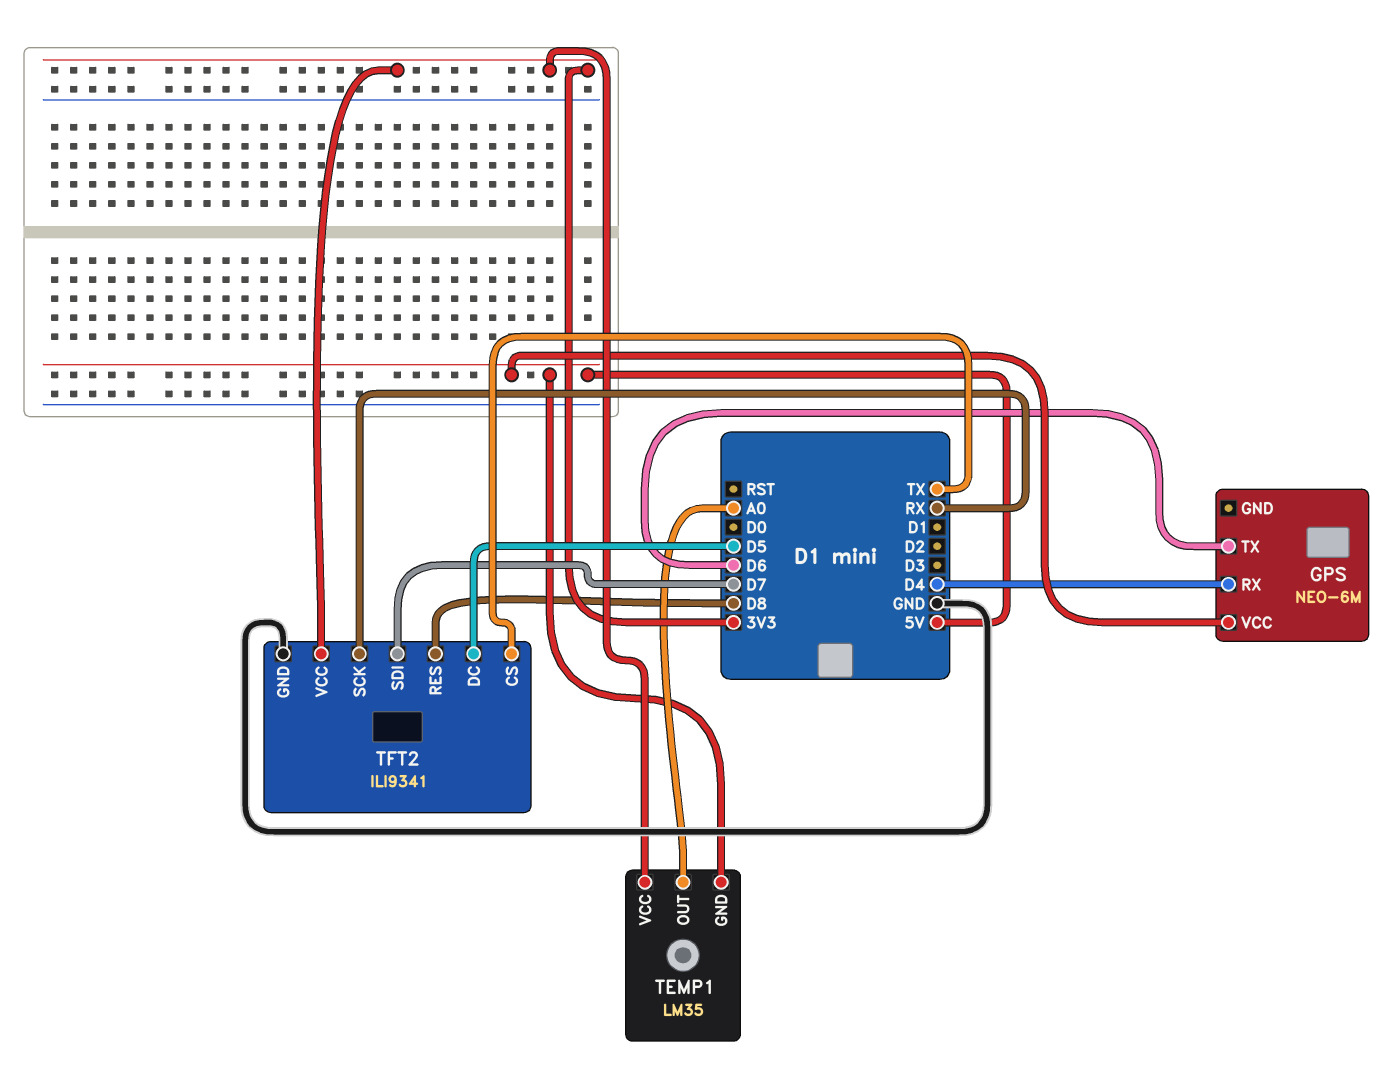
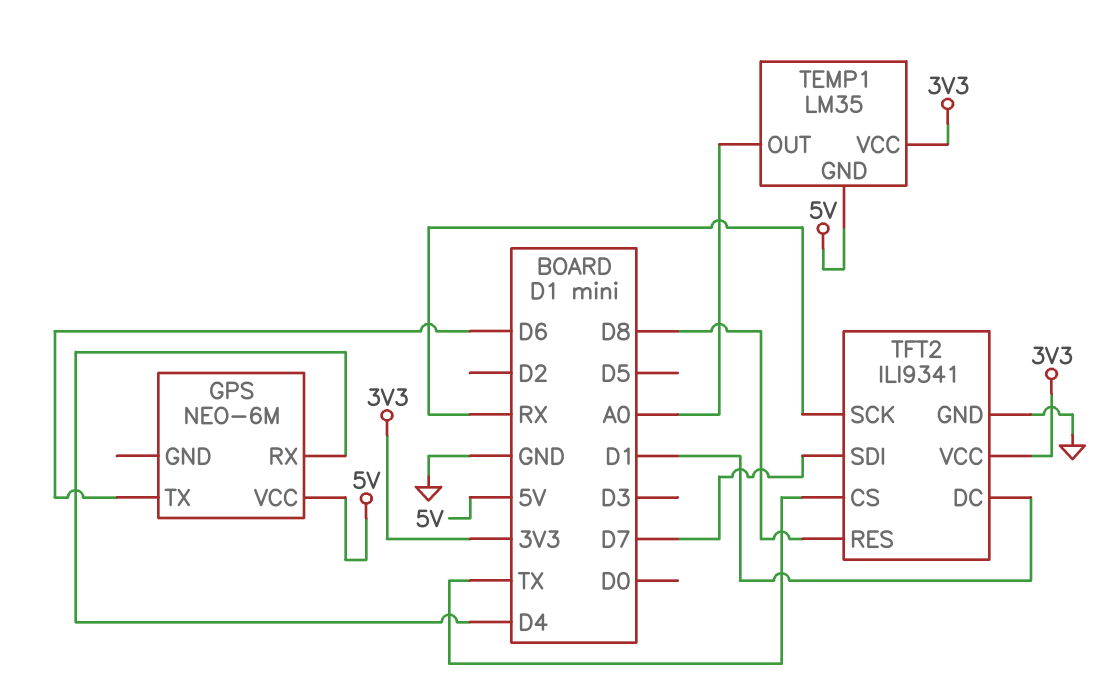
TFT2 pin DC: D5 -> D1

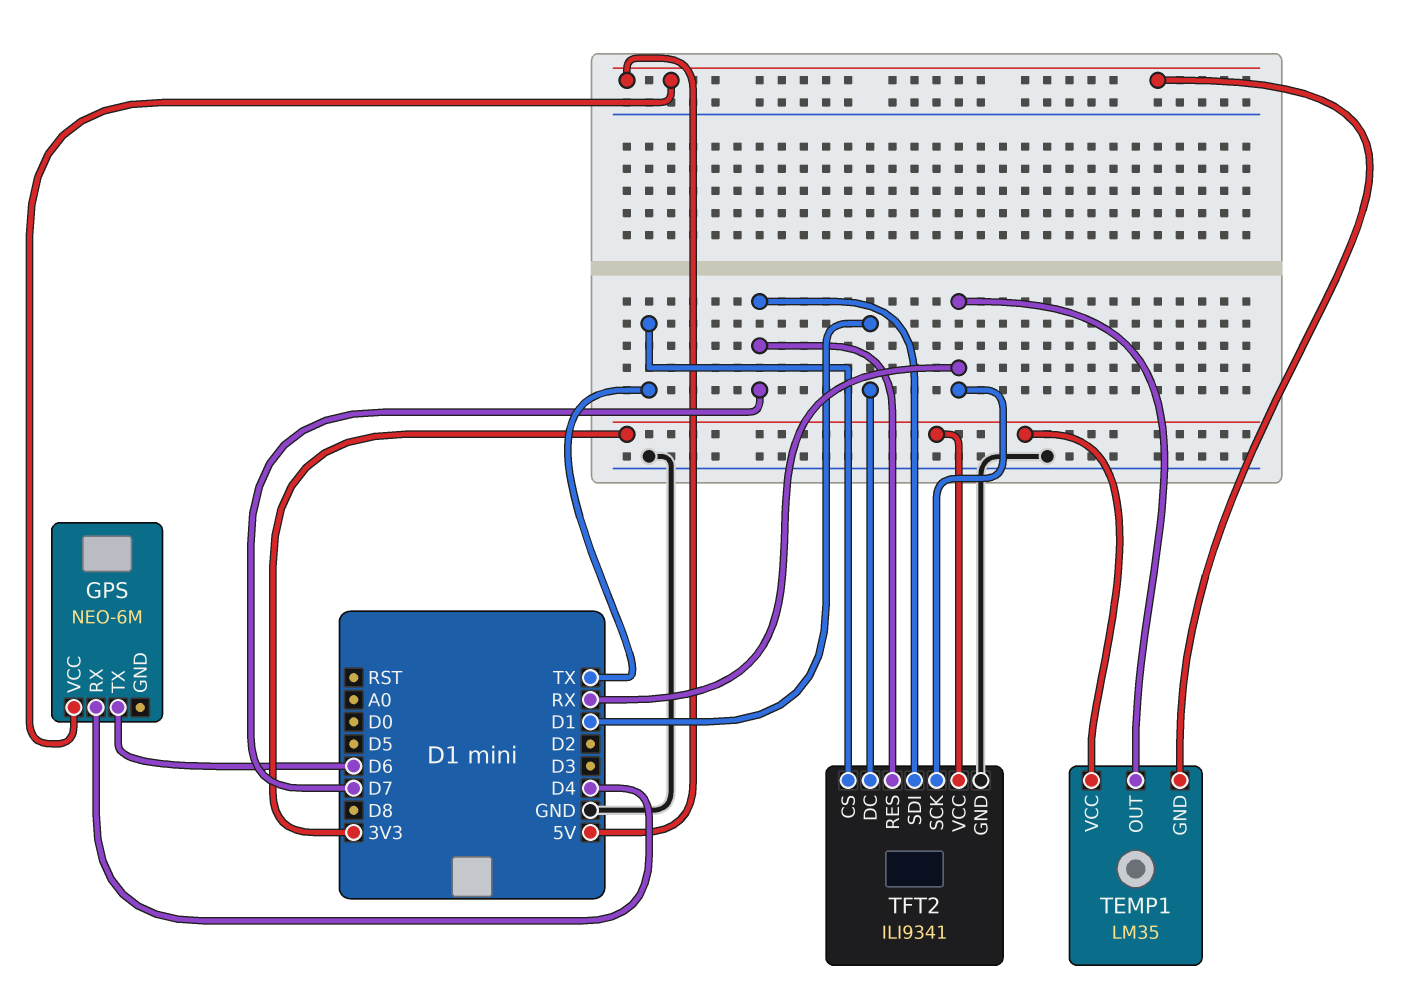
TEMP1 pin OUT: A0 -> RX
TFT2 pin RES: D8 -> D7

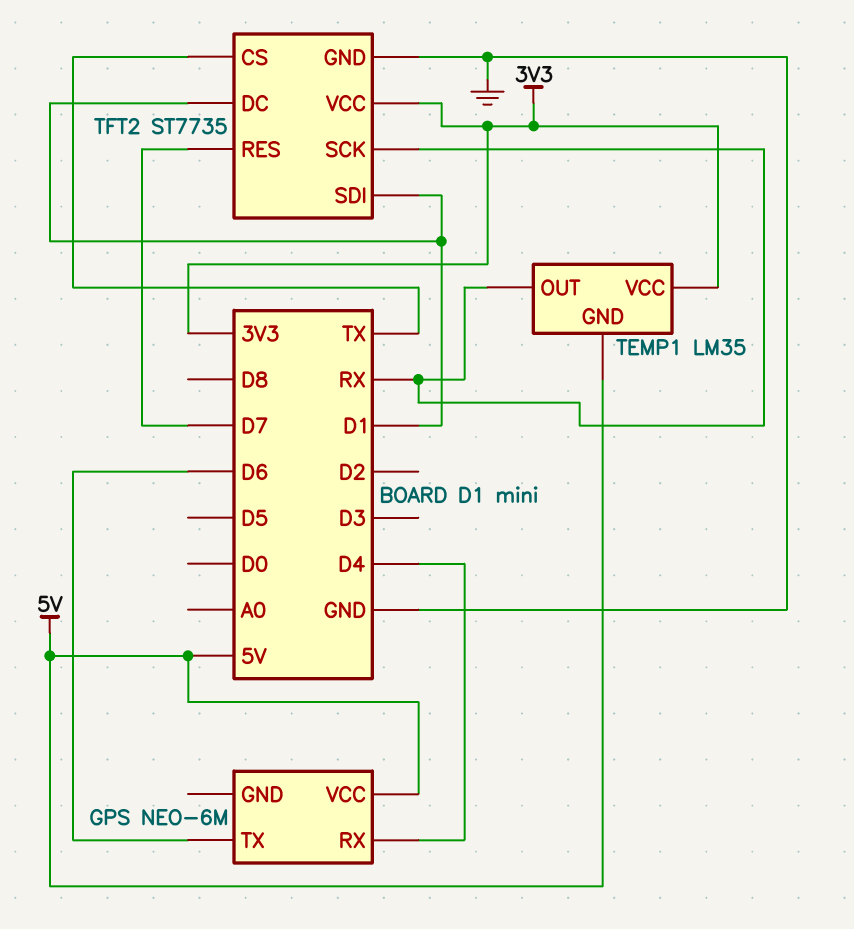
TFT2: ILI9341 -> ST7735
TFT2 pin SDI: D7 -> D1

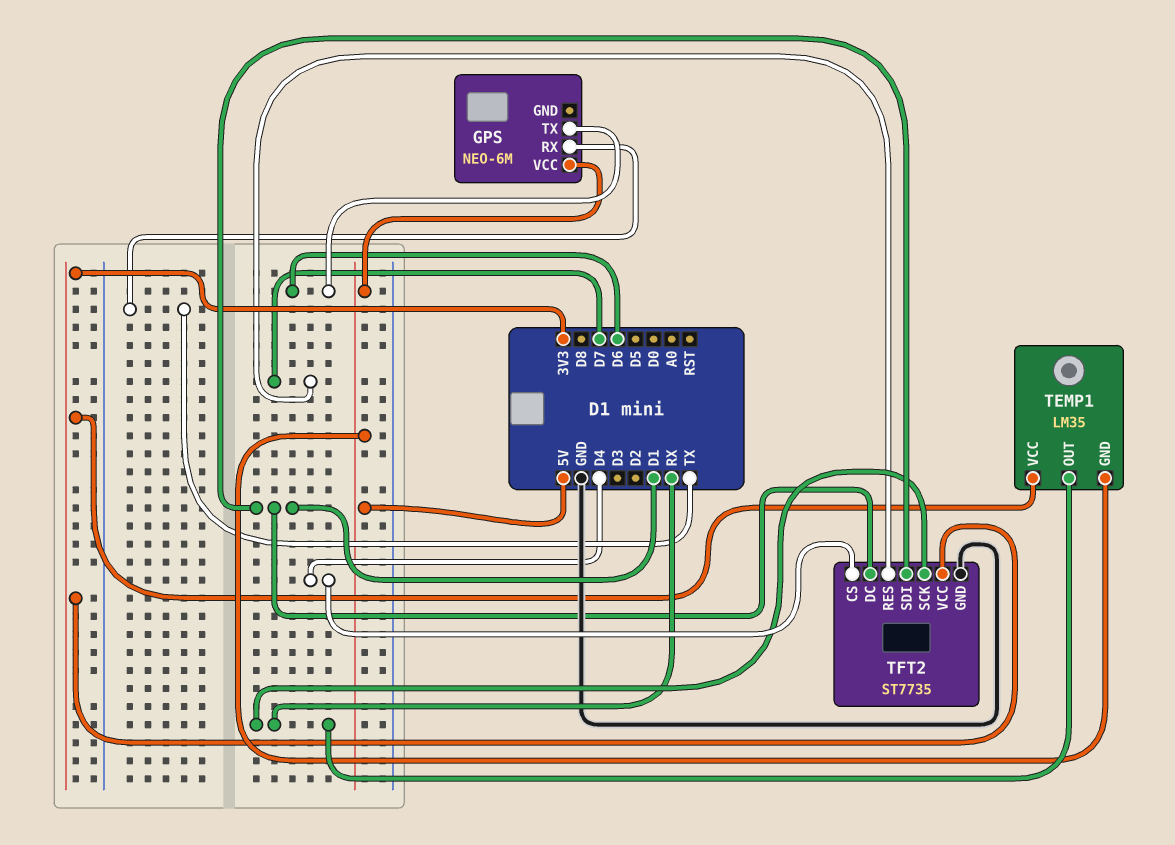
GPS pin RX: D4 -> TX
TFT2 pin CS: TX -> D4

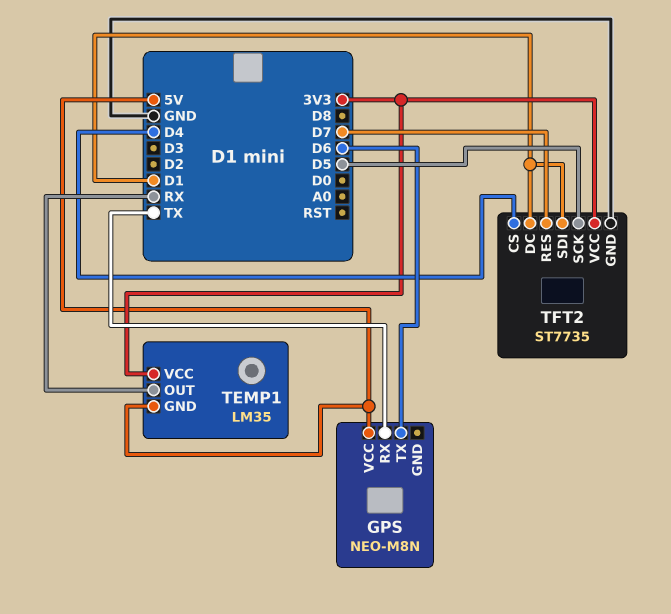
GPS: NEO-6M -> NEO-M8N
TFT2 pin SCK: RX -> D5

